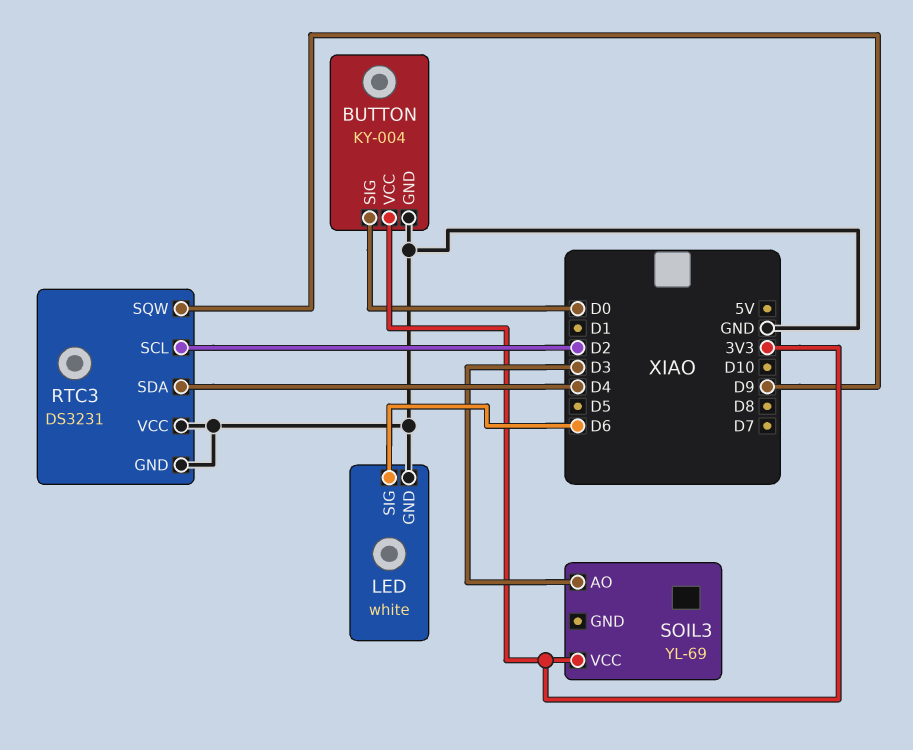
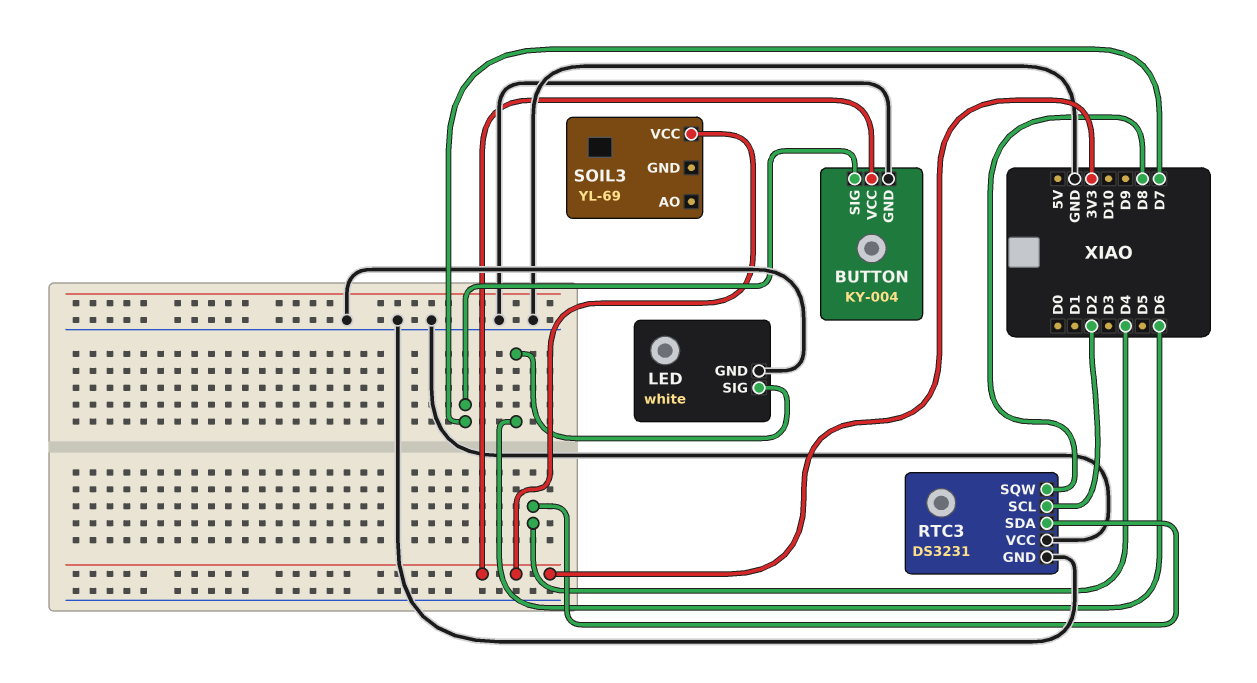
BUTTON pin SIG: D0 -> D7
RTC3 pin SQW: D9 -> D8
SOIL3 pin AO: D3 -> none

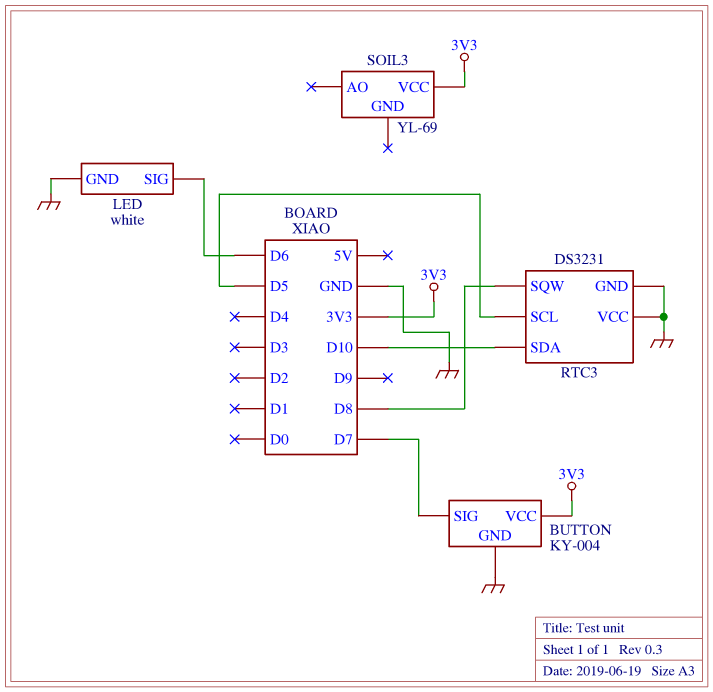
RTC3 pin SCL: D2 -> D5
RTC3 pin SDA: D4 -> D10

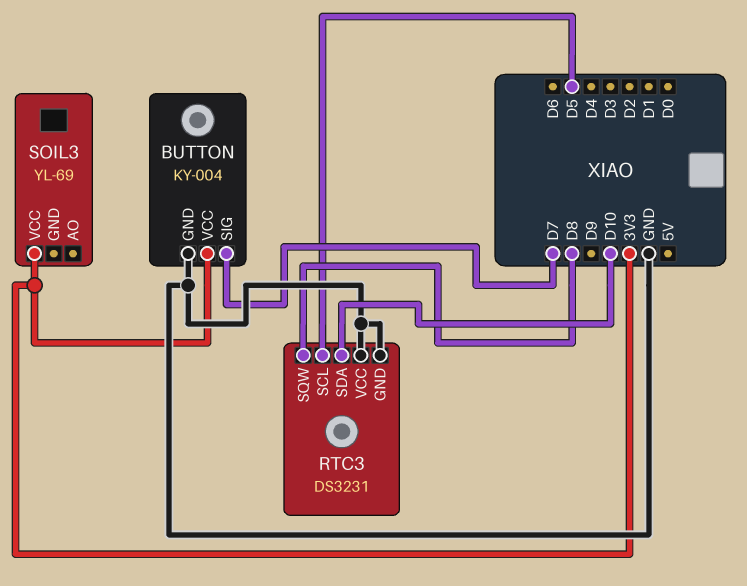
LED: white -> none
LED pin GND: GND -> none
LED pin SIG: D6 -> none

